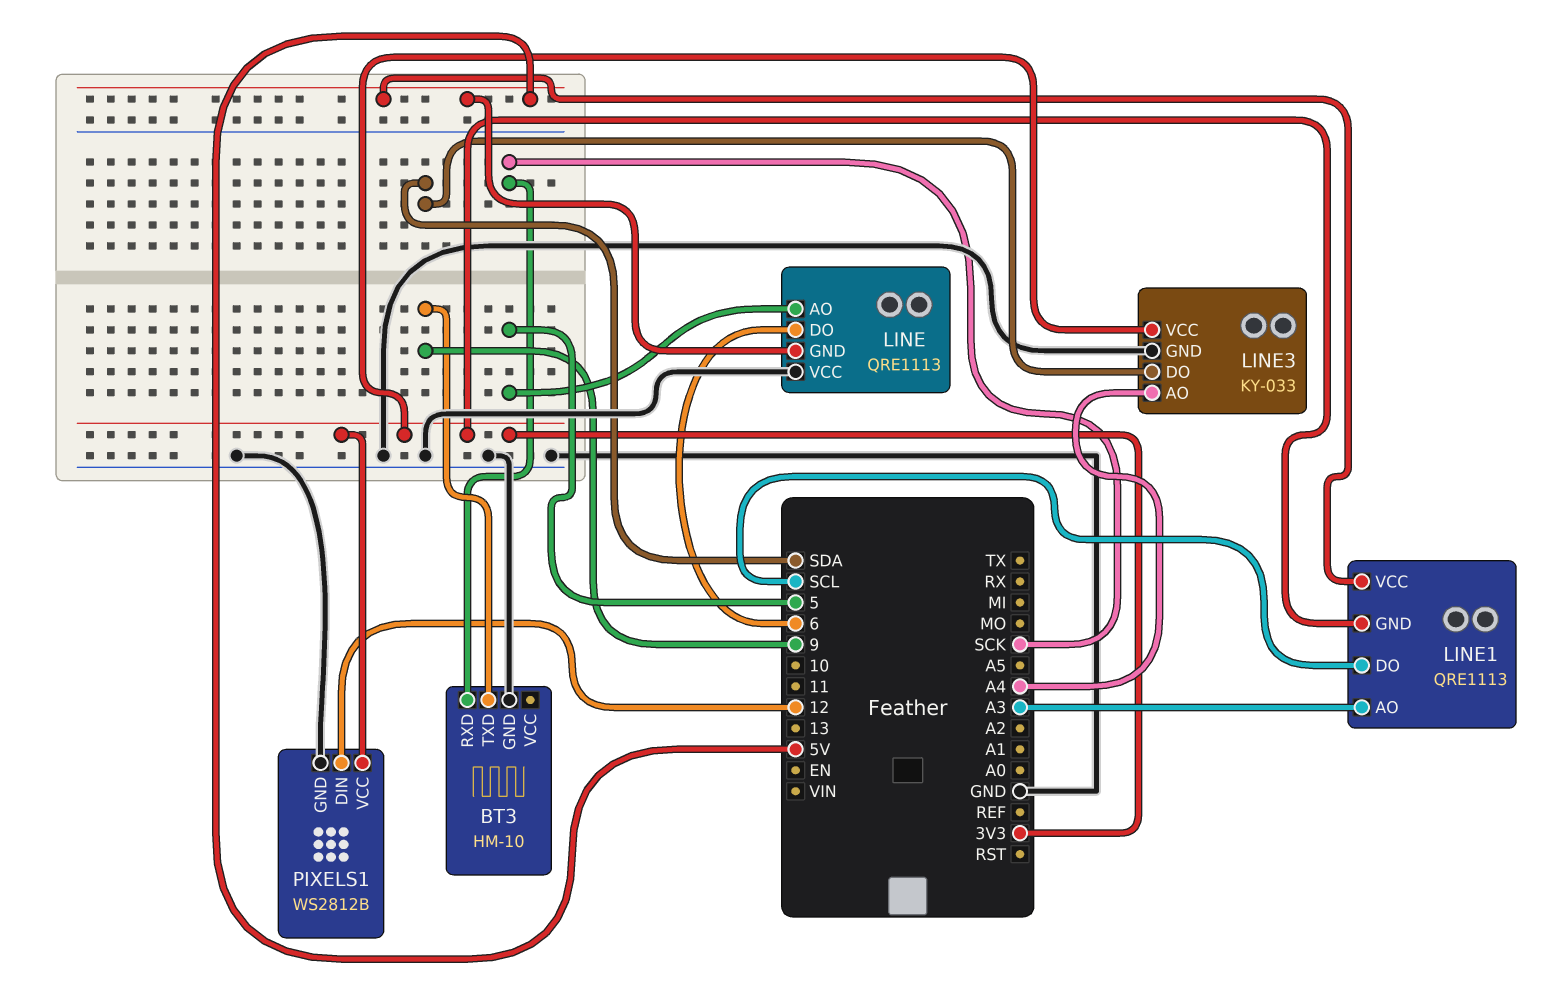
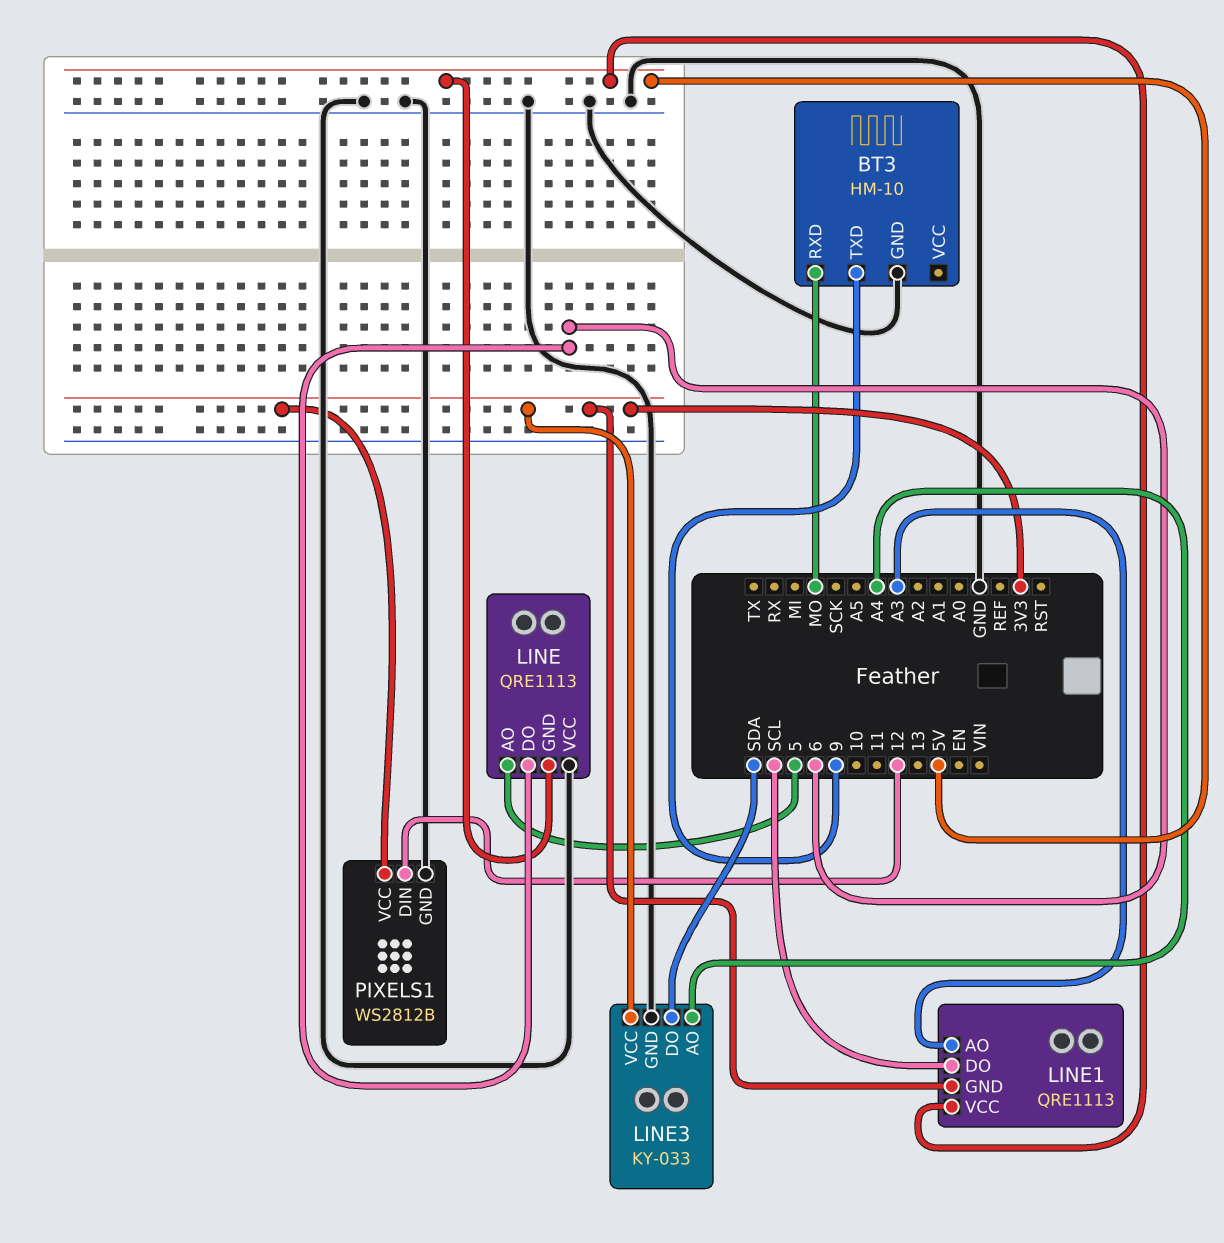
BT3 pin RXD: SCK -> MO

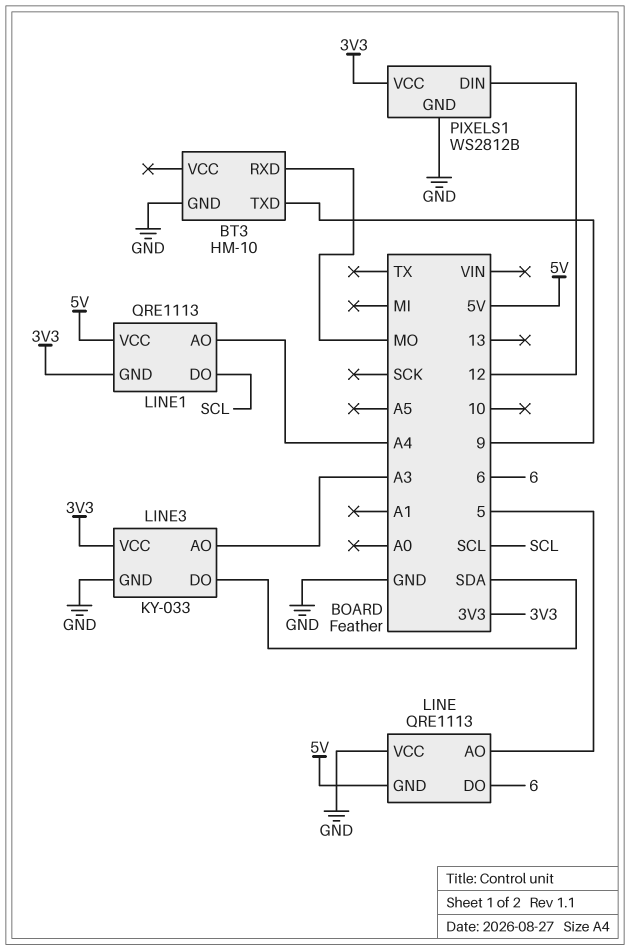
LINE1 pin AO: A3 -> A4
LINE3 pin AO: A4 -> A3

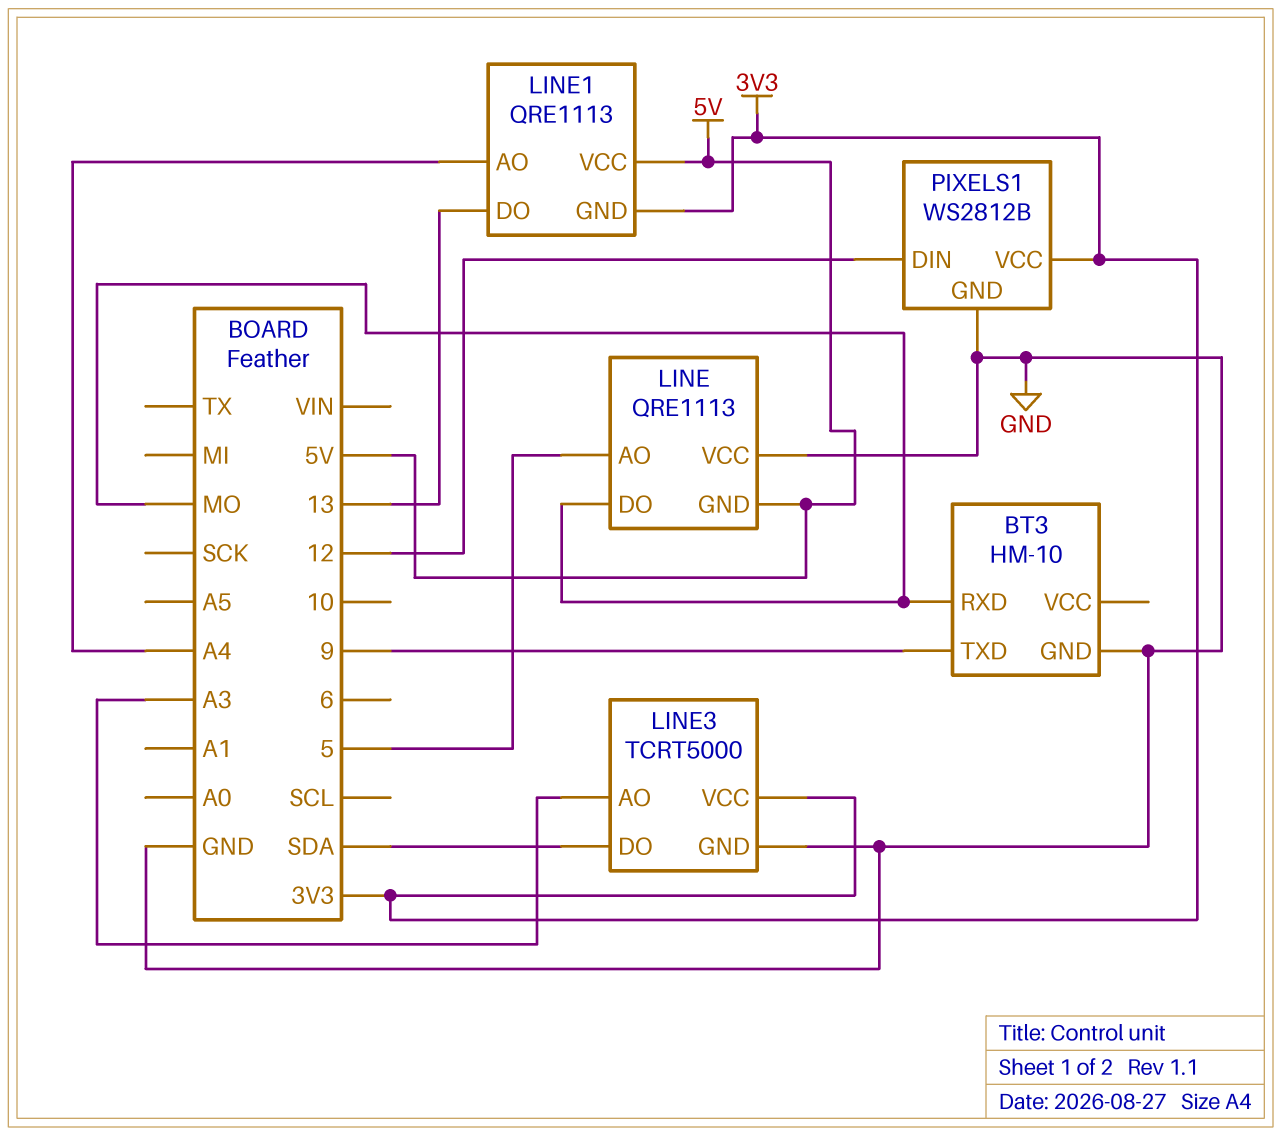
LINE pin DO: 6 -> MO
LINE1 pin DO: SCL -> 13
LINE3: KY-033 -> TCRT5000

